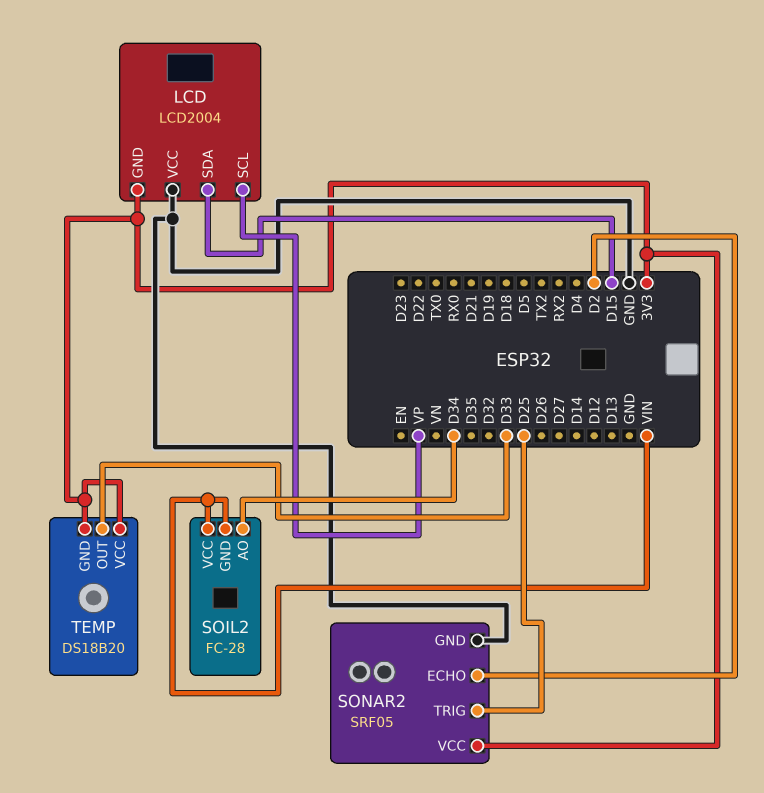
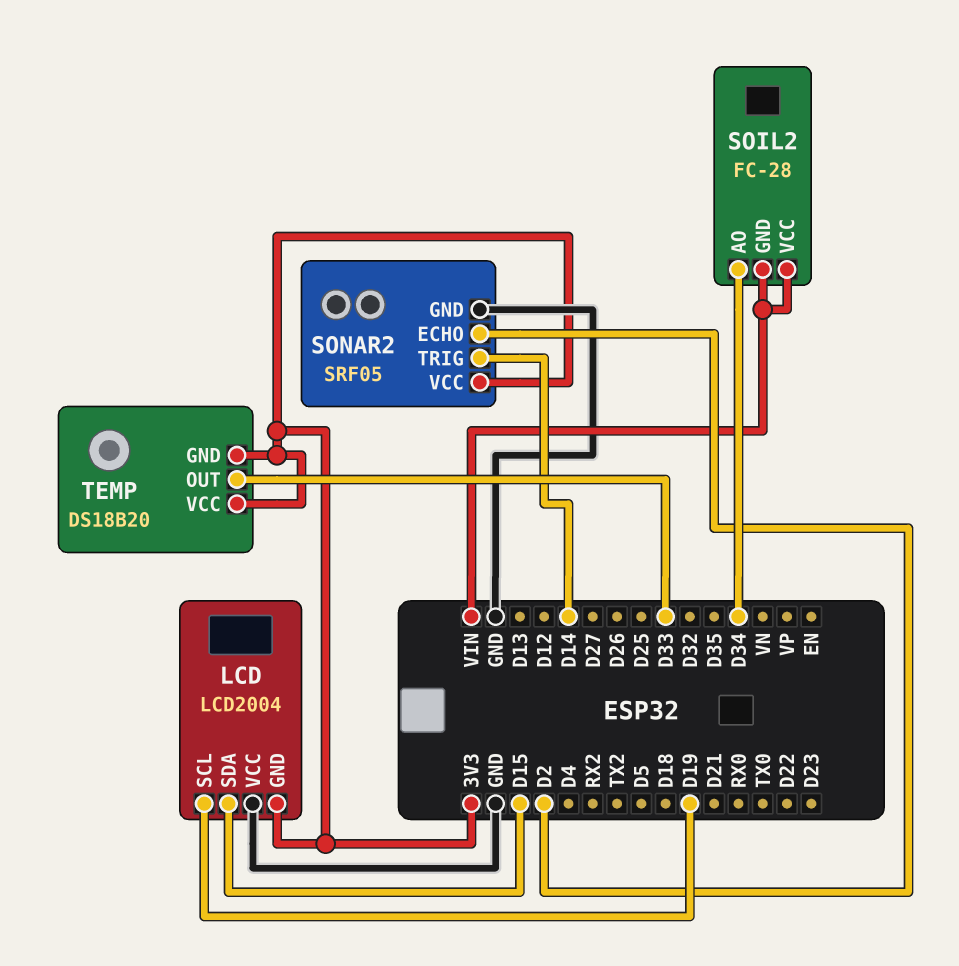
LCD pin SCL: VP -> D19
SONAR2 pin TRIG: D25 -> D14

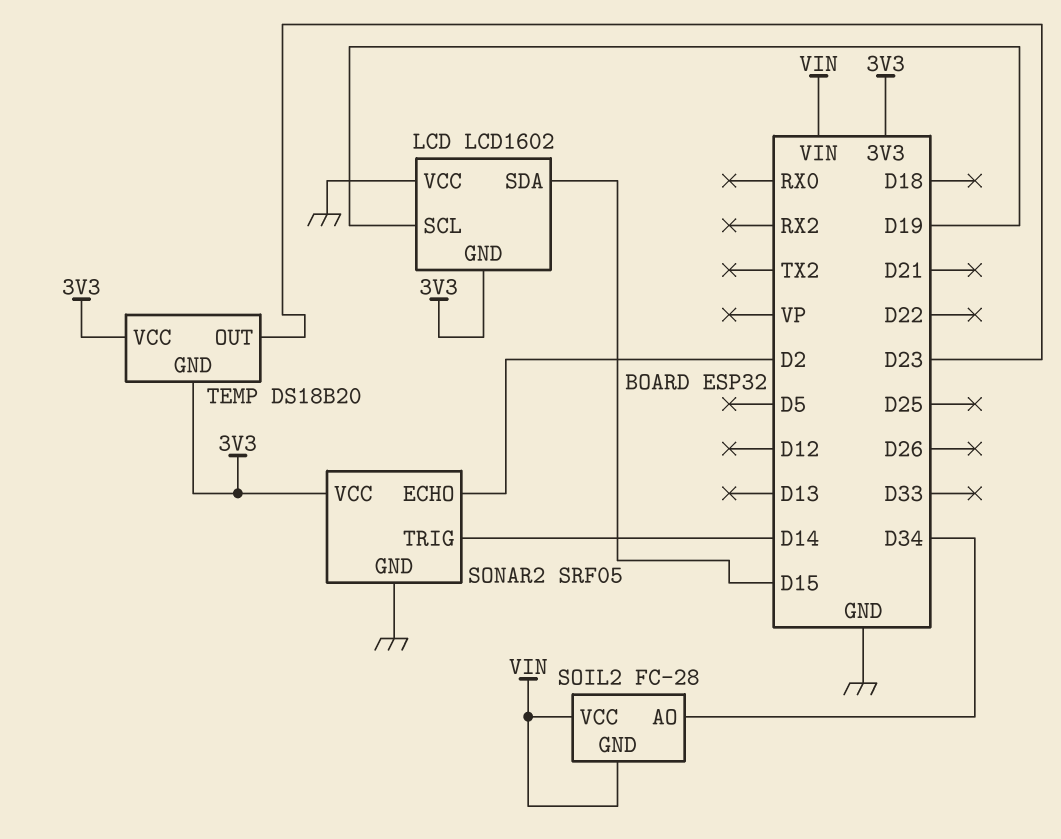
LCD: LCD2004 -> LCD1602
TEMP pin OUT: D33 -> D23

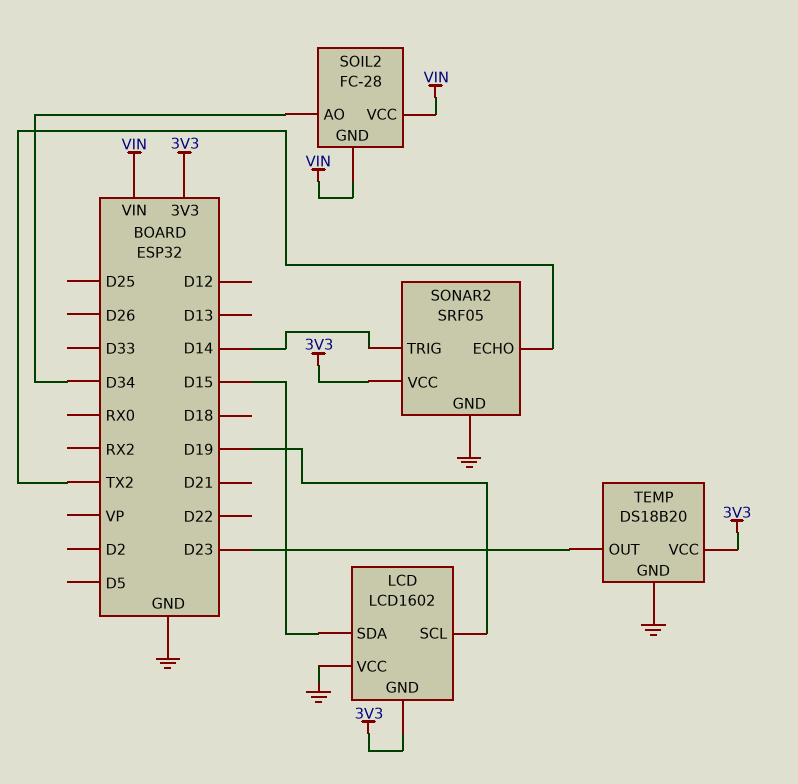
SONAR2 pin ECHO: D2 -> TX2
TEMP pin GND: 3V3 -> GND

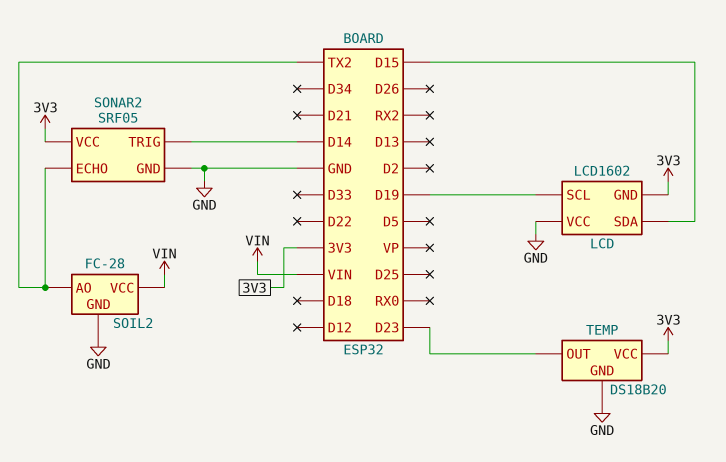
SOIL2 pin AO: D34 -> TX2
SOIL2 pin GND: VIN -> GND

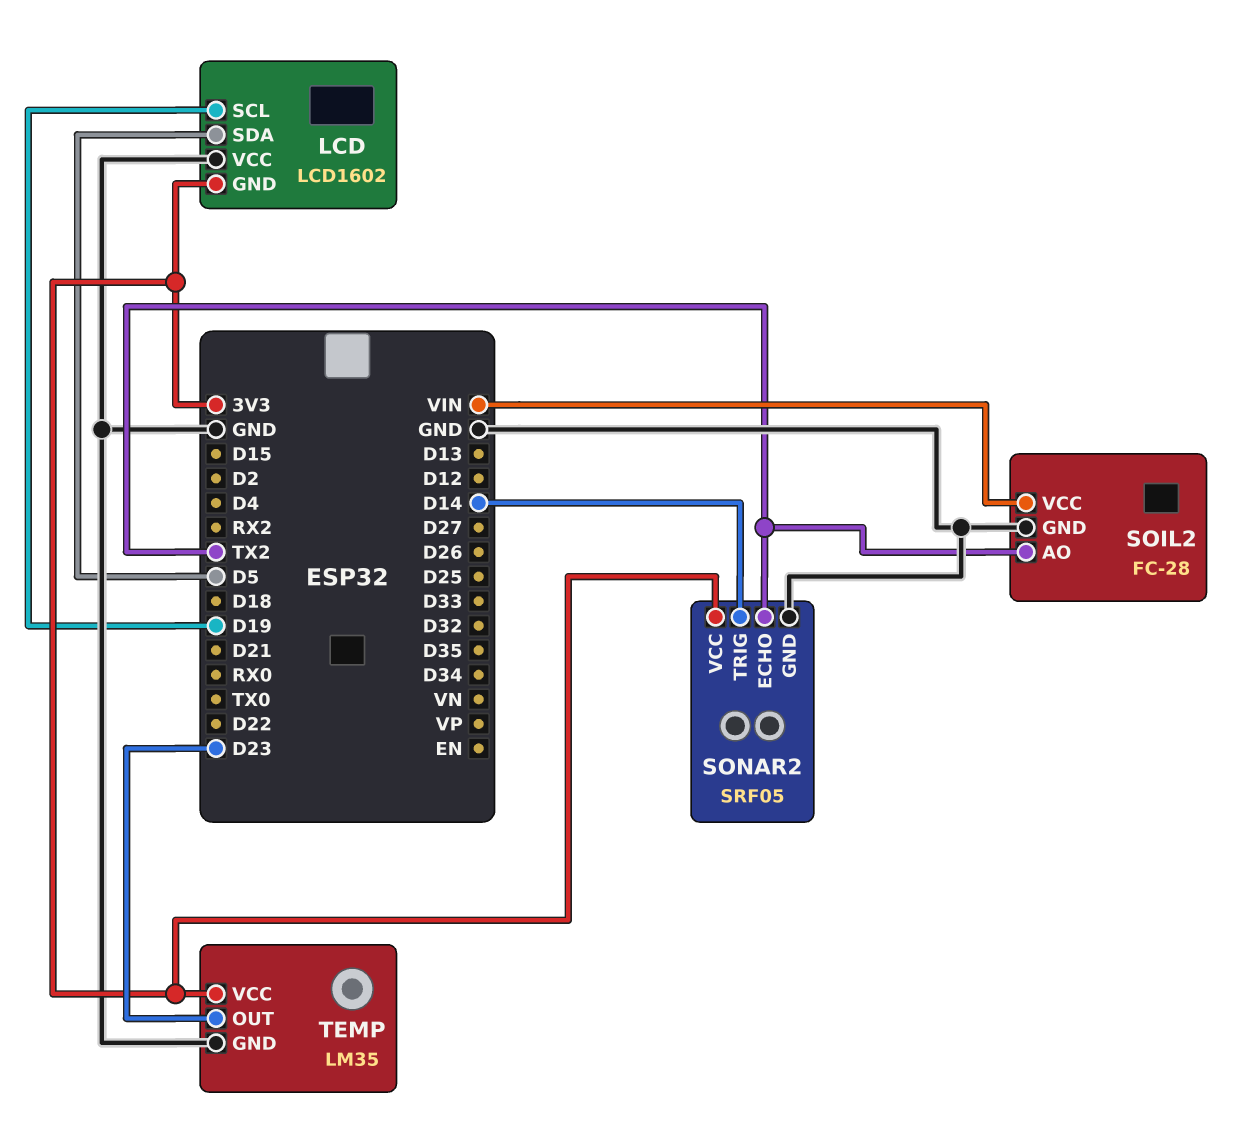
LCD pin SDA: D15 -> D5
TEMP: DS18B20 -> LM35

